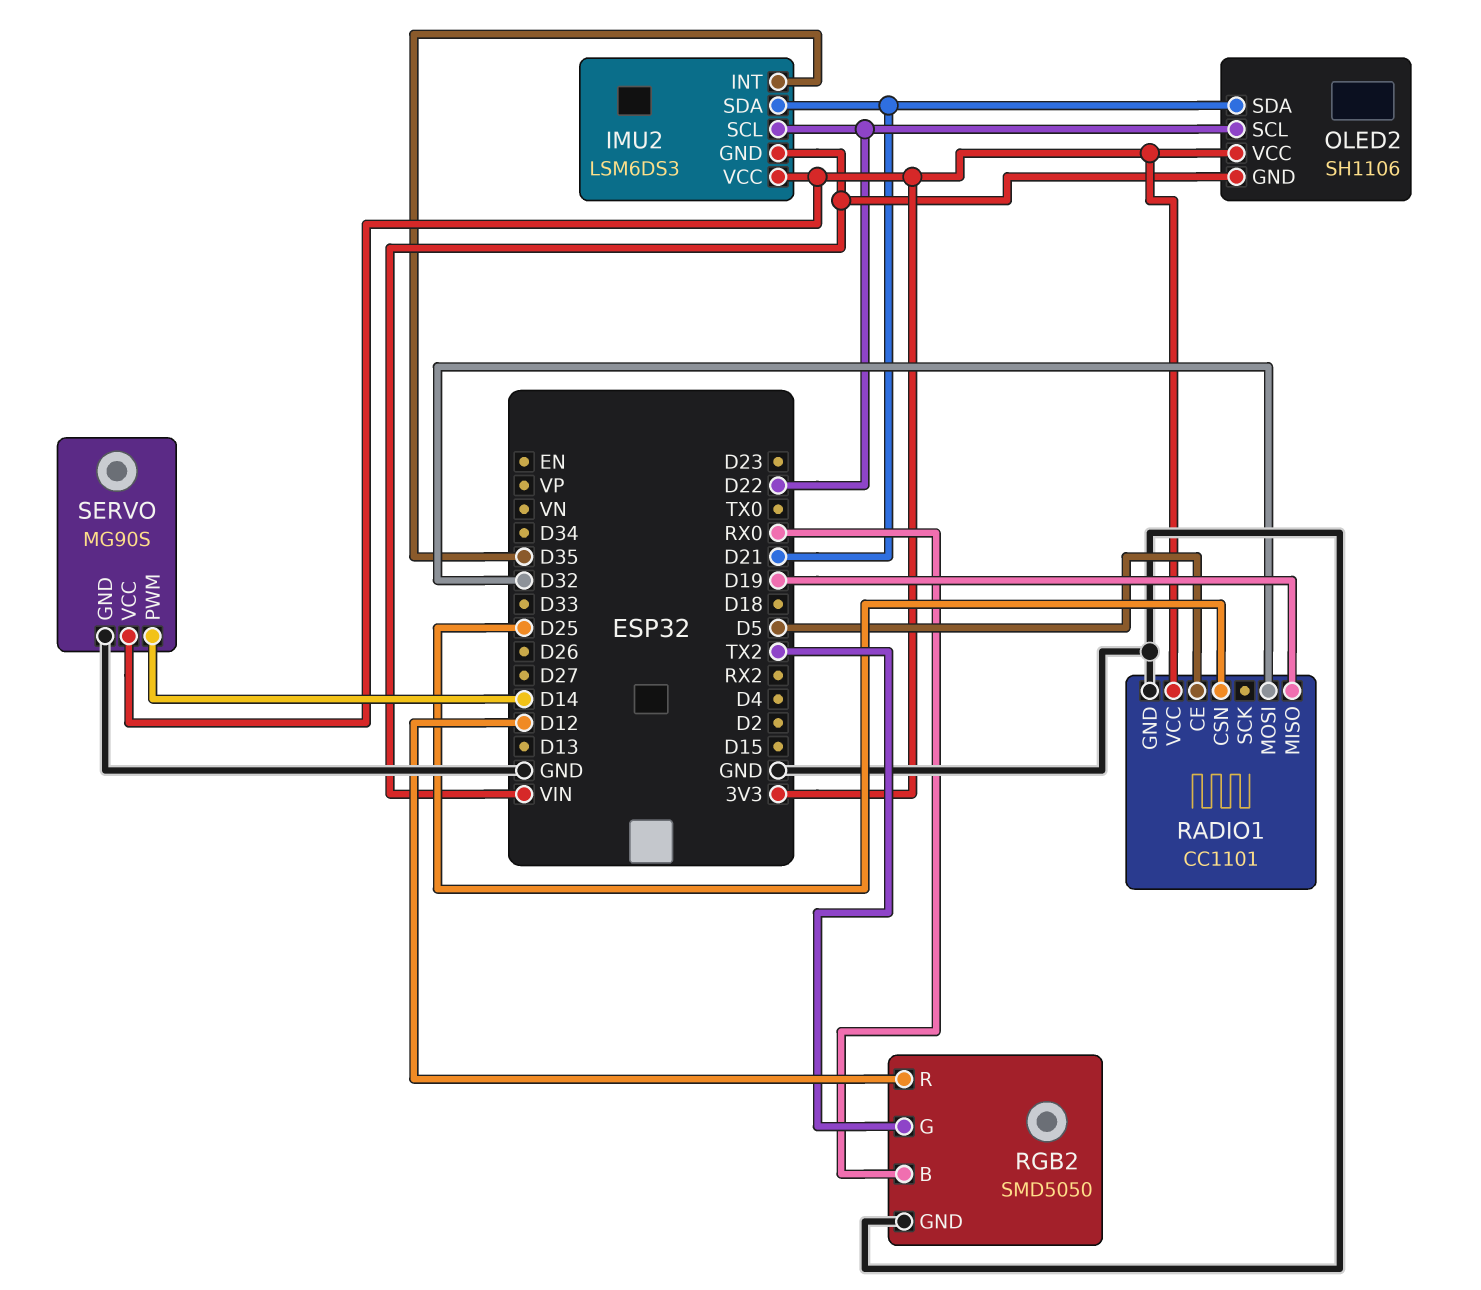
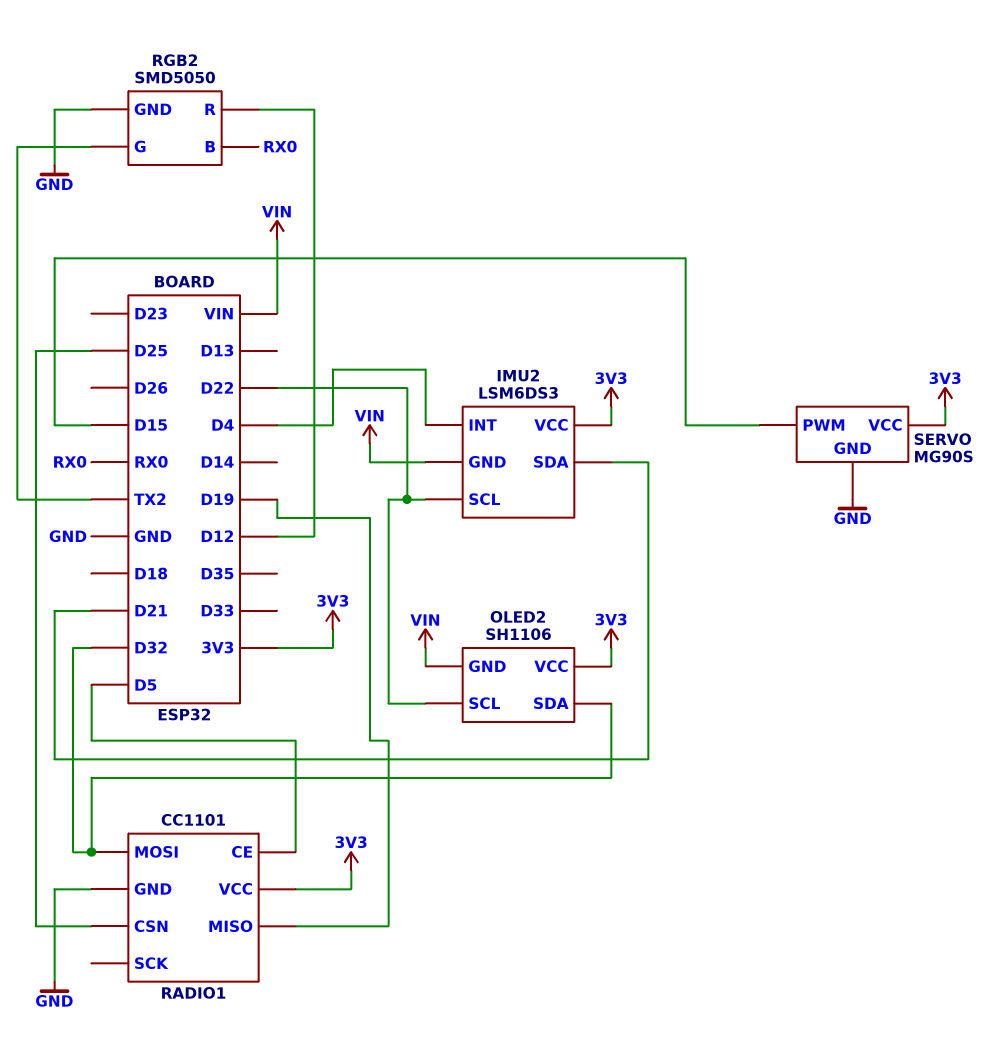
IMU2 pin INT: D35 -> D4
OLED2 pin SDA: D21 -> D32
SERVO pin PWM: D14 -> D15

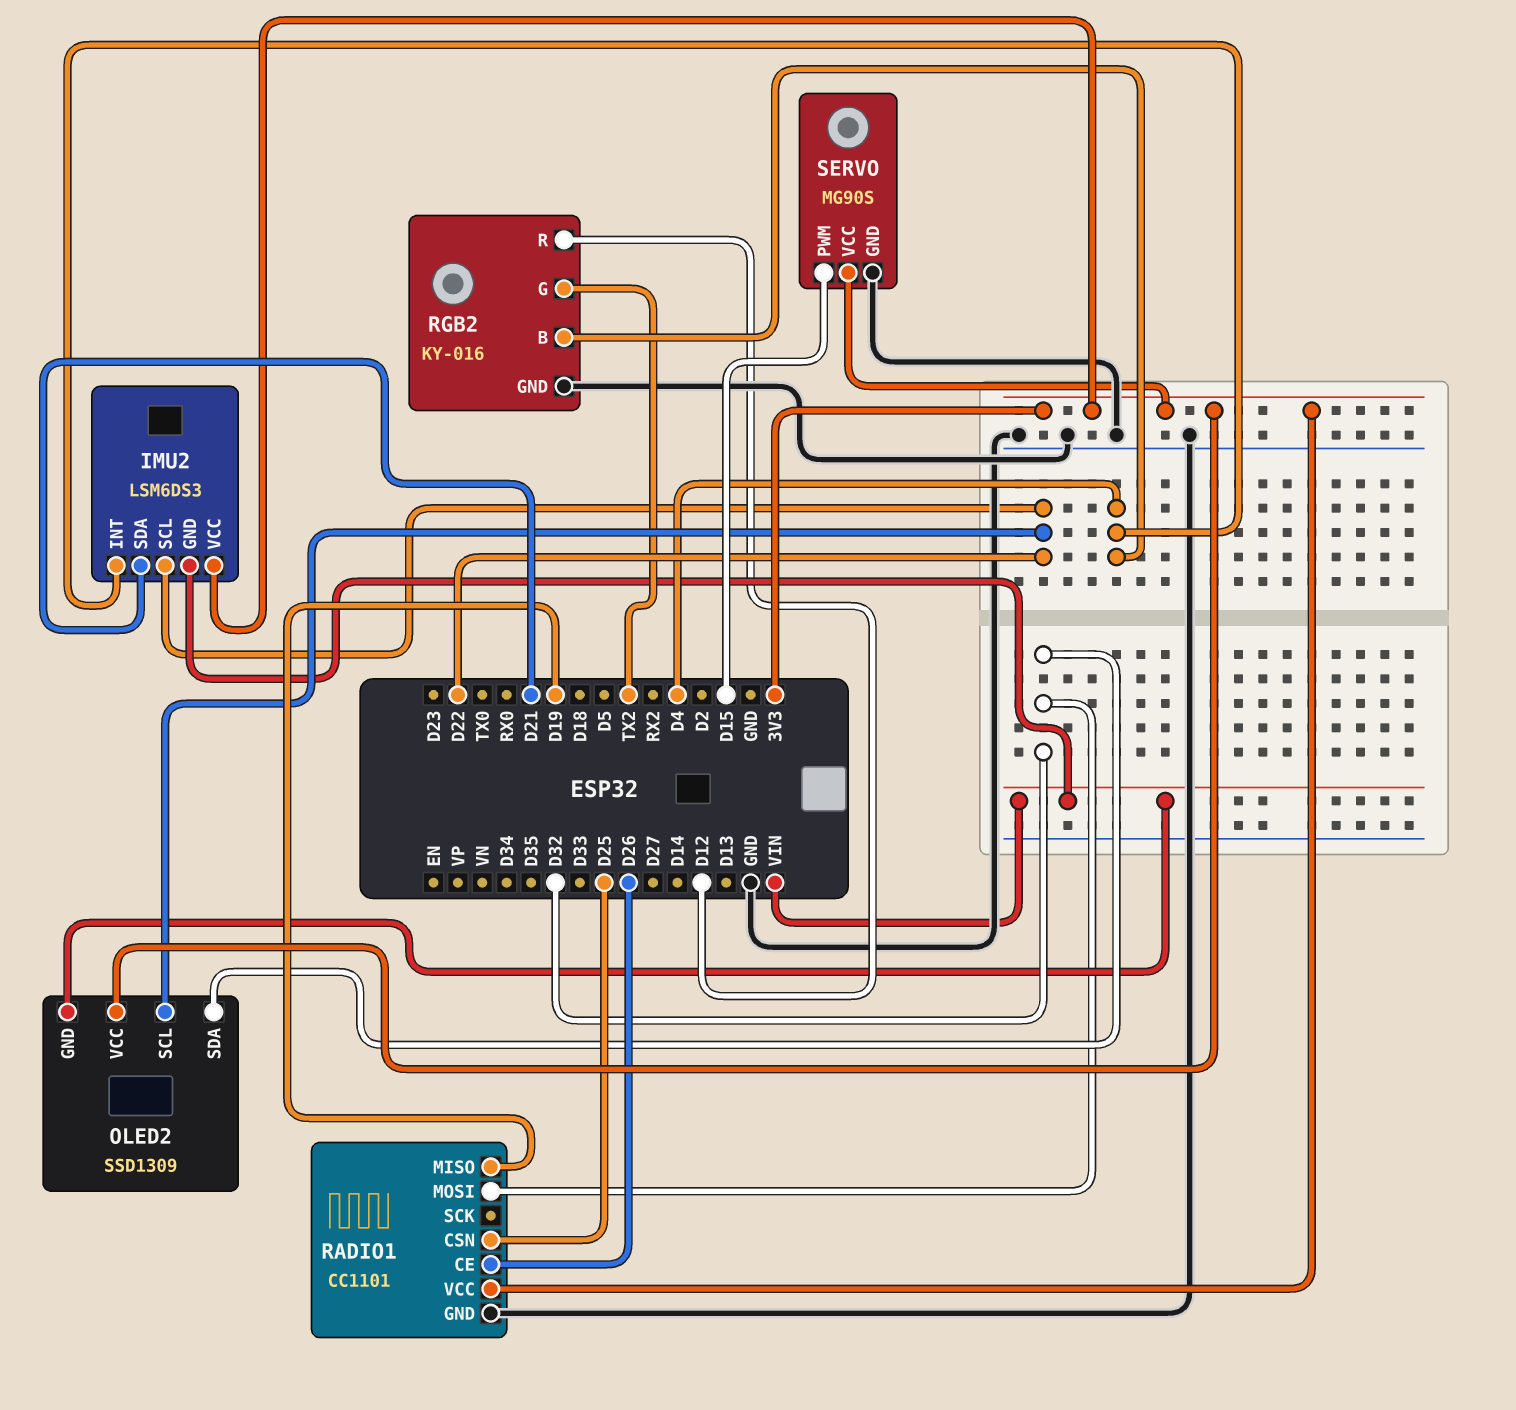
OLED2: SH1106 -> SSD1309
RADIO1 pin CE: D5 -> D26
RGB2: SMD5050 -> KY-016
RGB2 pin B: RX0 -> D4

